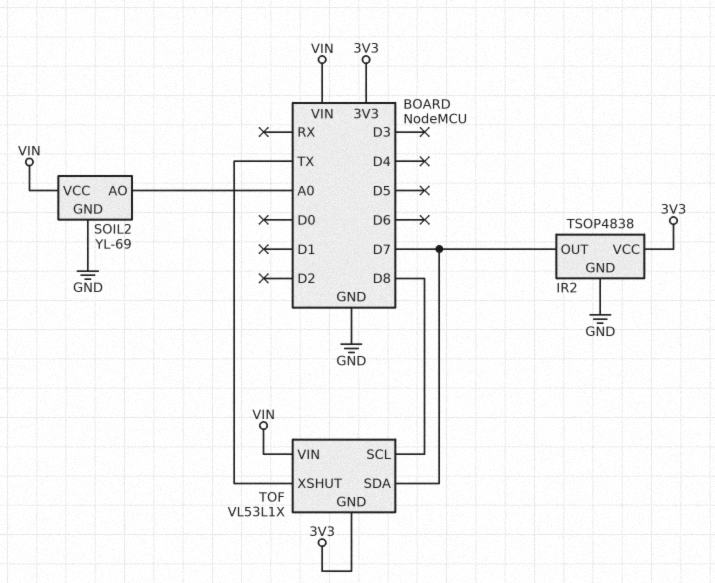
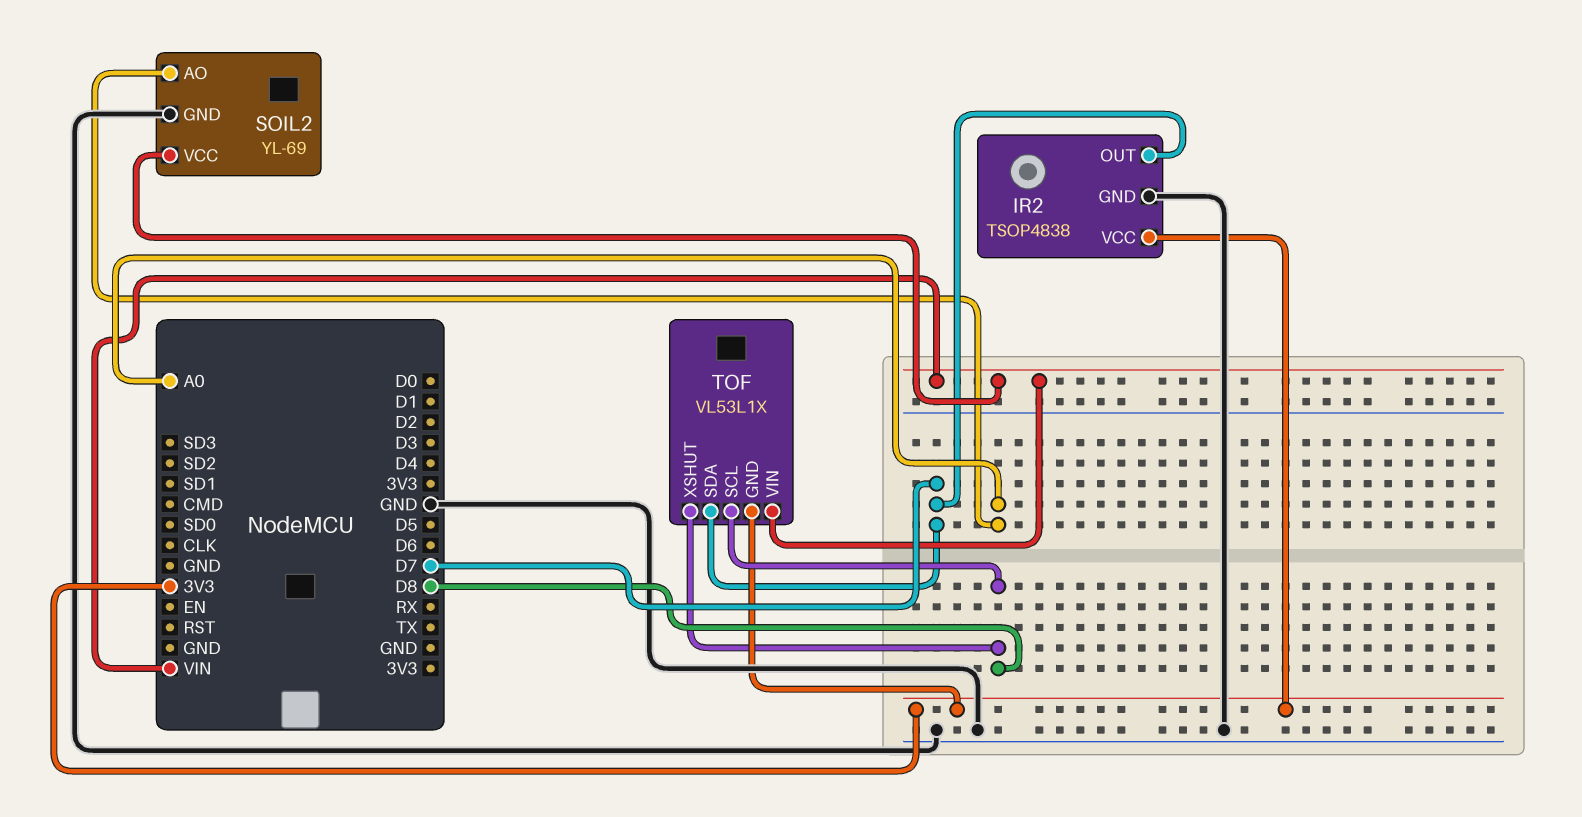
TOF pin XSHUT: TX -> D8

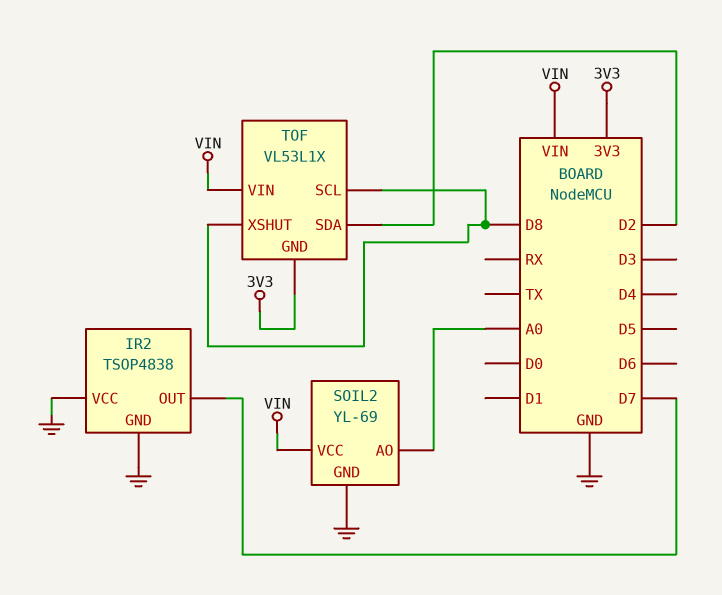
IR2 pin VCC: 3V3 -> GND
TOF pin SDA: D7 -> D2

